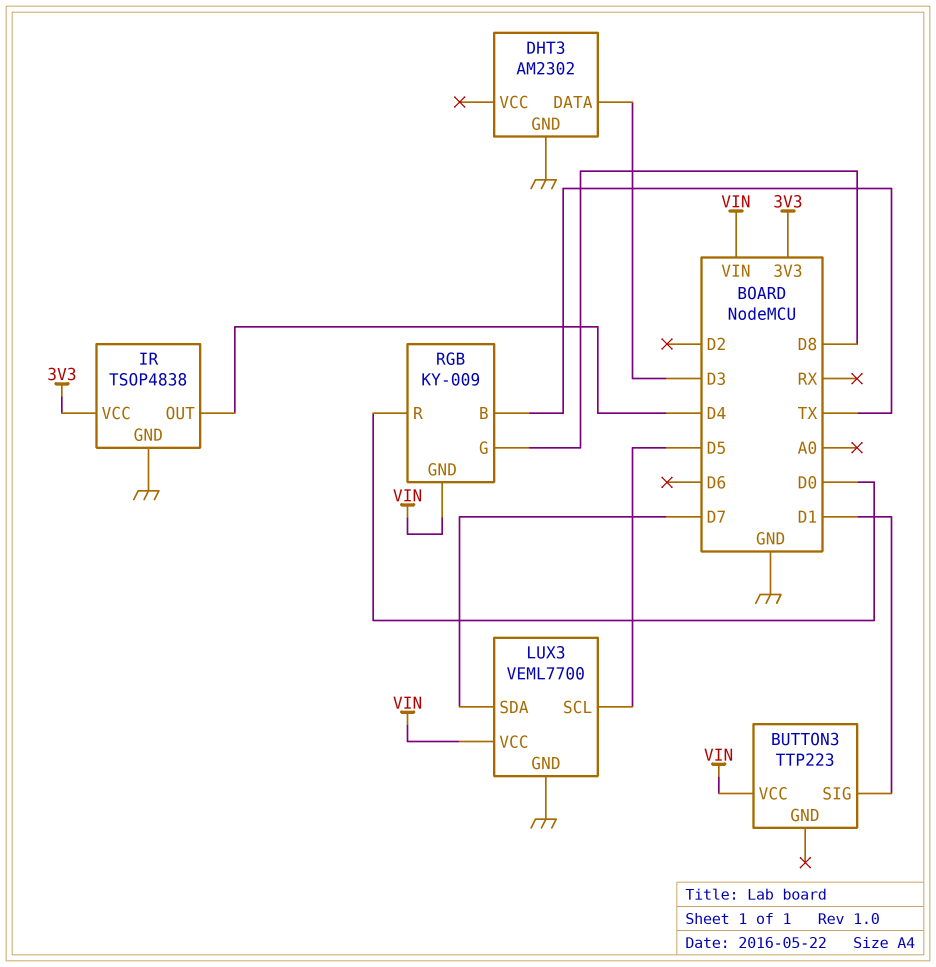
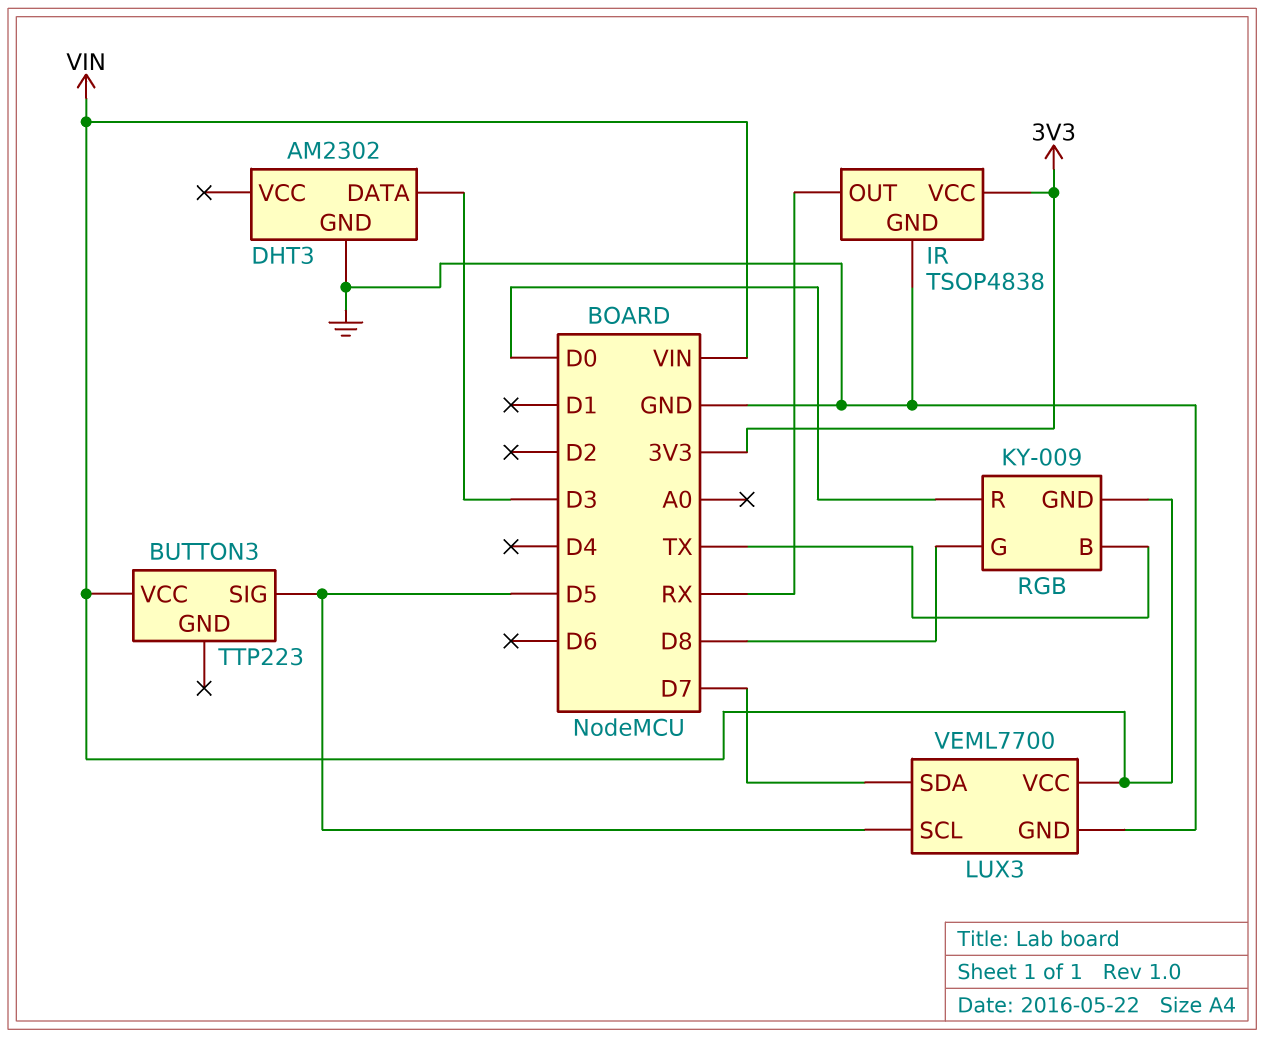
BUTTON3 pin SIG: D1 -> D5
IR pin OUT: D4 -> RX

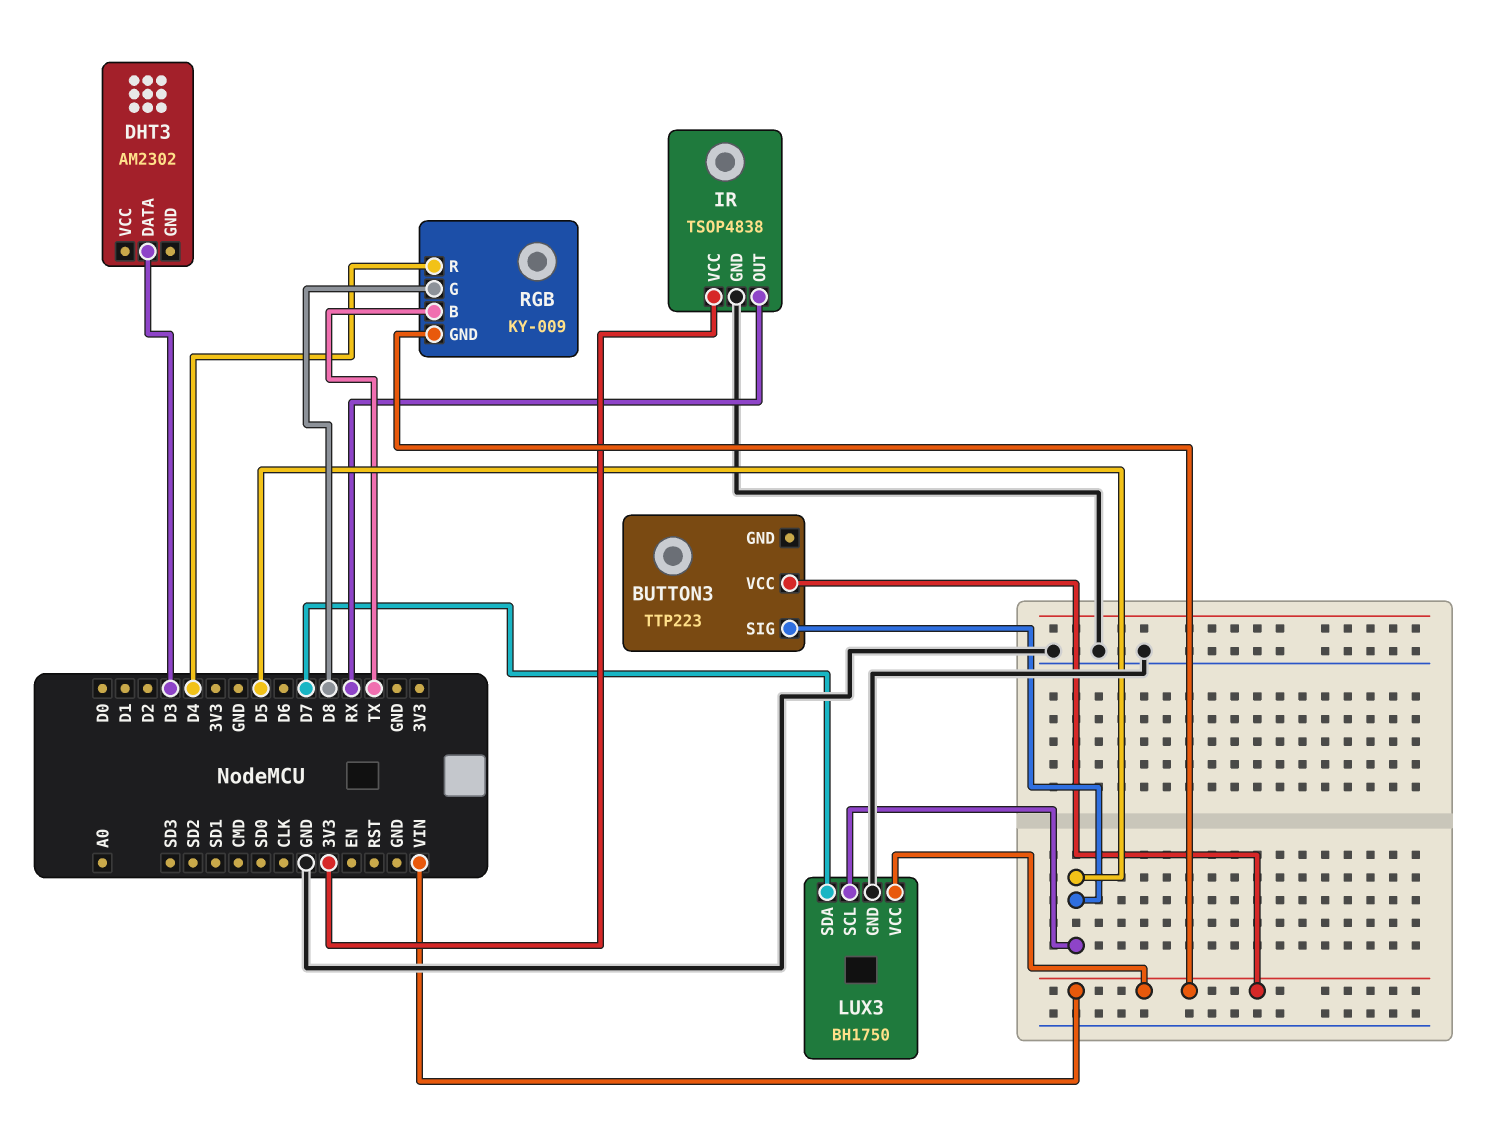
DHT3 pin GND: GND -> none
LUX3: VEML7700 -> BH1750
RGB pin R: D0 -> D4

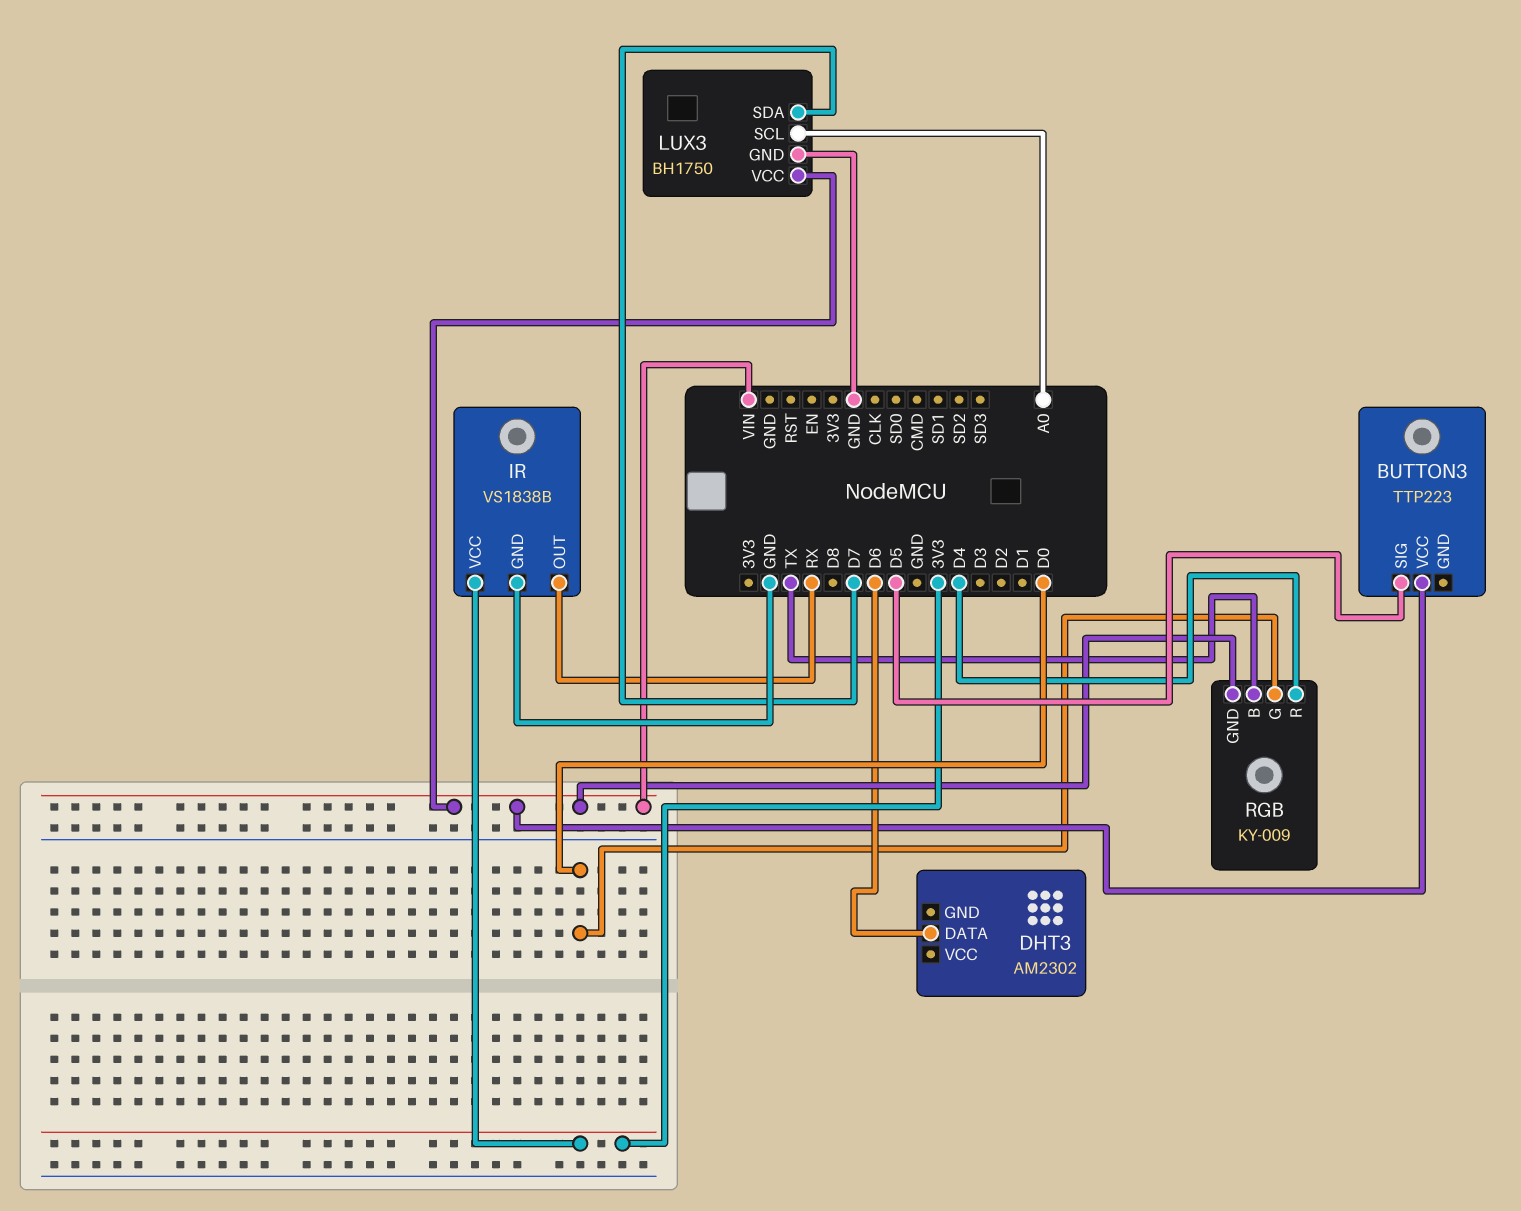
DHT3 pin DATA: D3 -> D6
IR: TSOP4838 -> VS1838B
LUX3 pin SCL: D5 -> A0
RGB pin G: D8 -> D0

